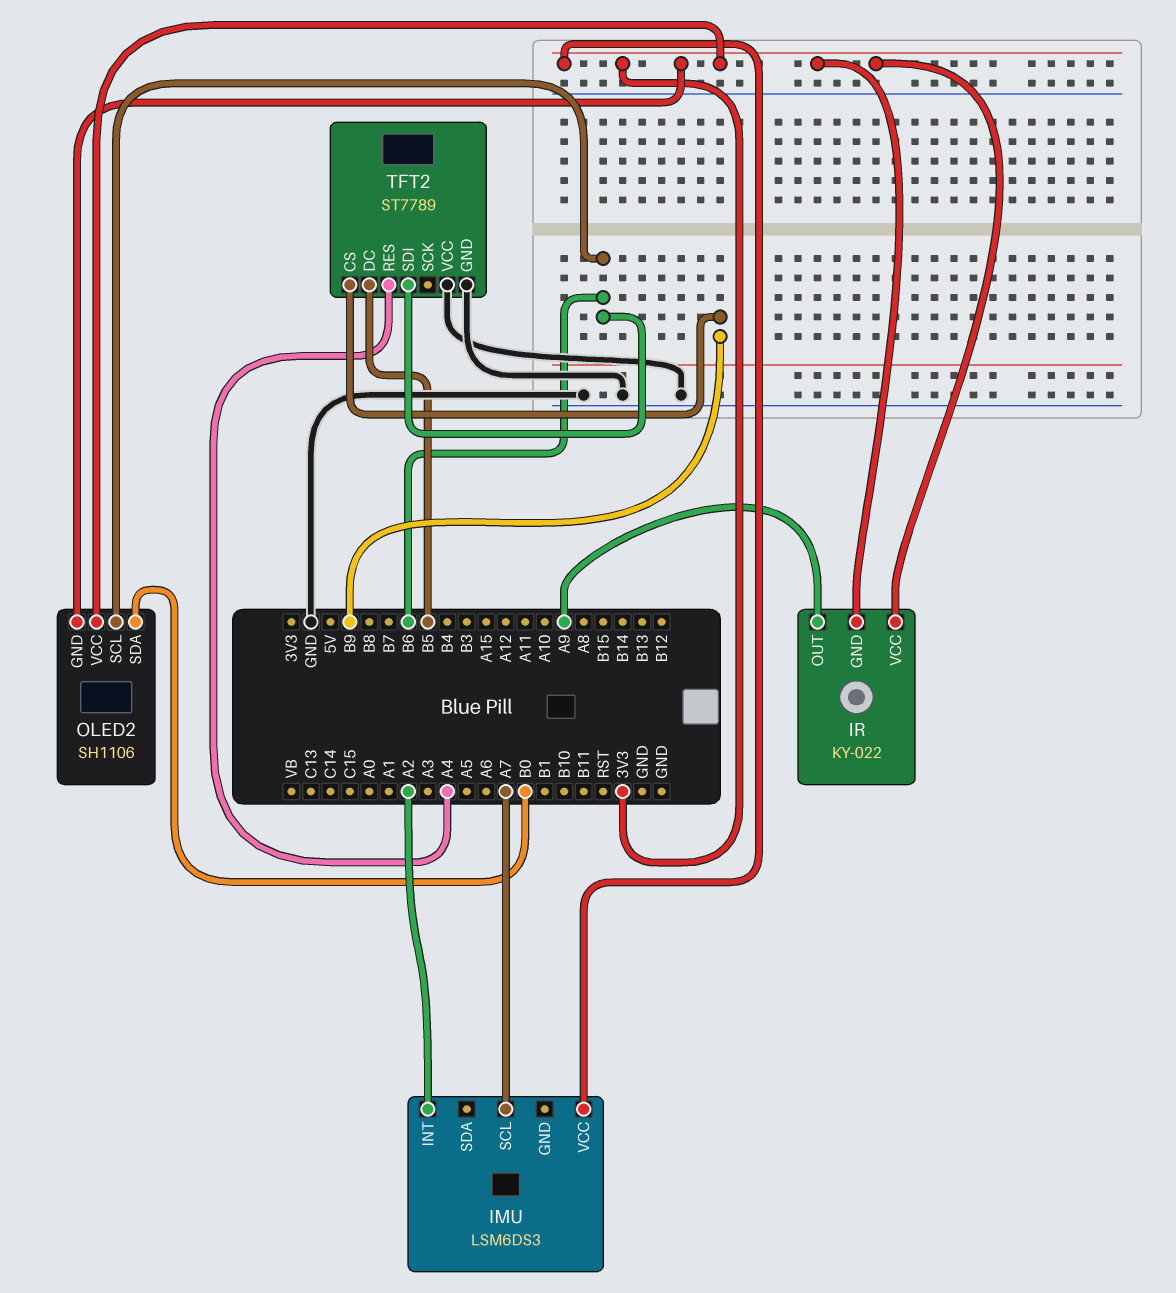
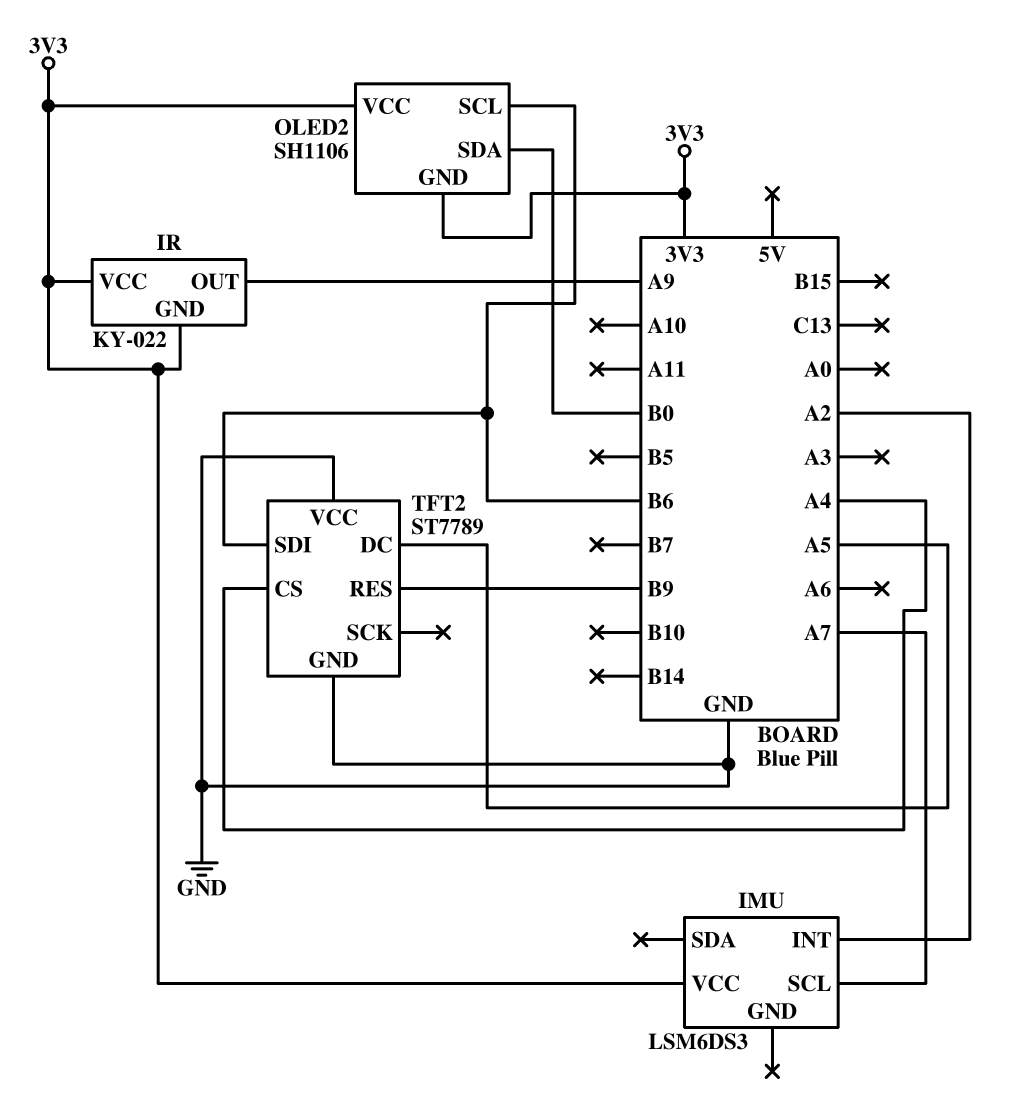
TFT2 pin CS: B9 -> A4
TFT2 pin DC: B5 -> A5
TFT2 pin RES: A4 -> B9

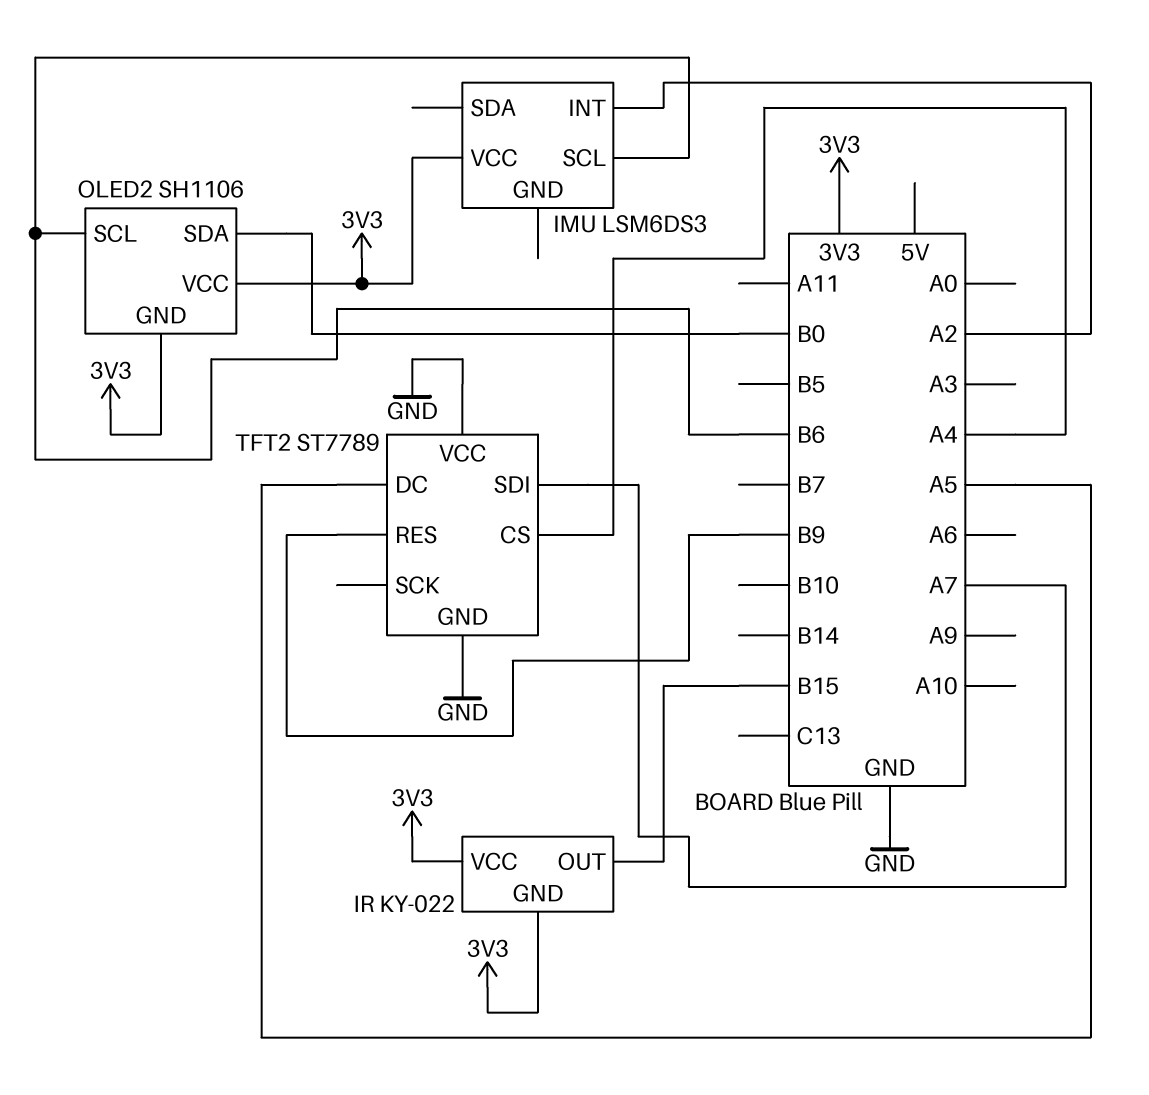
IMU pin SCL: A7 -> B6
IR pin OUT: A9 -> B15
TFT2 pin SDI: B6 -> A7

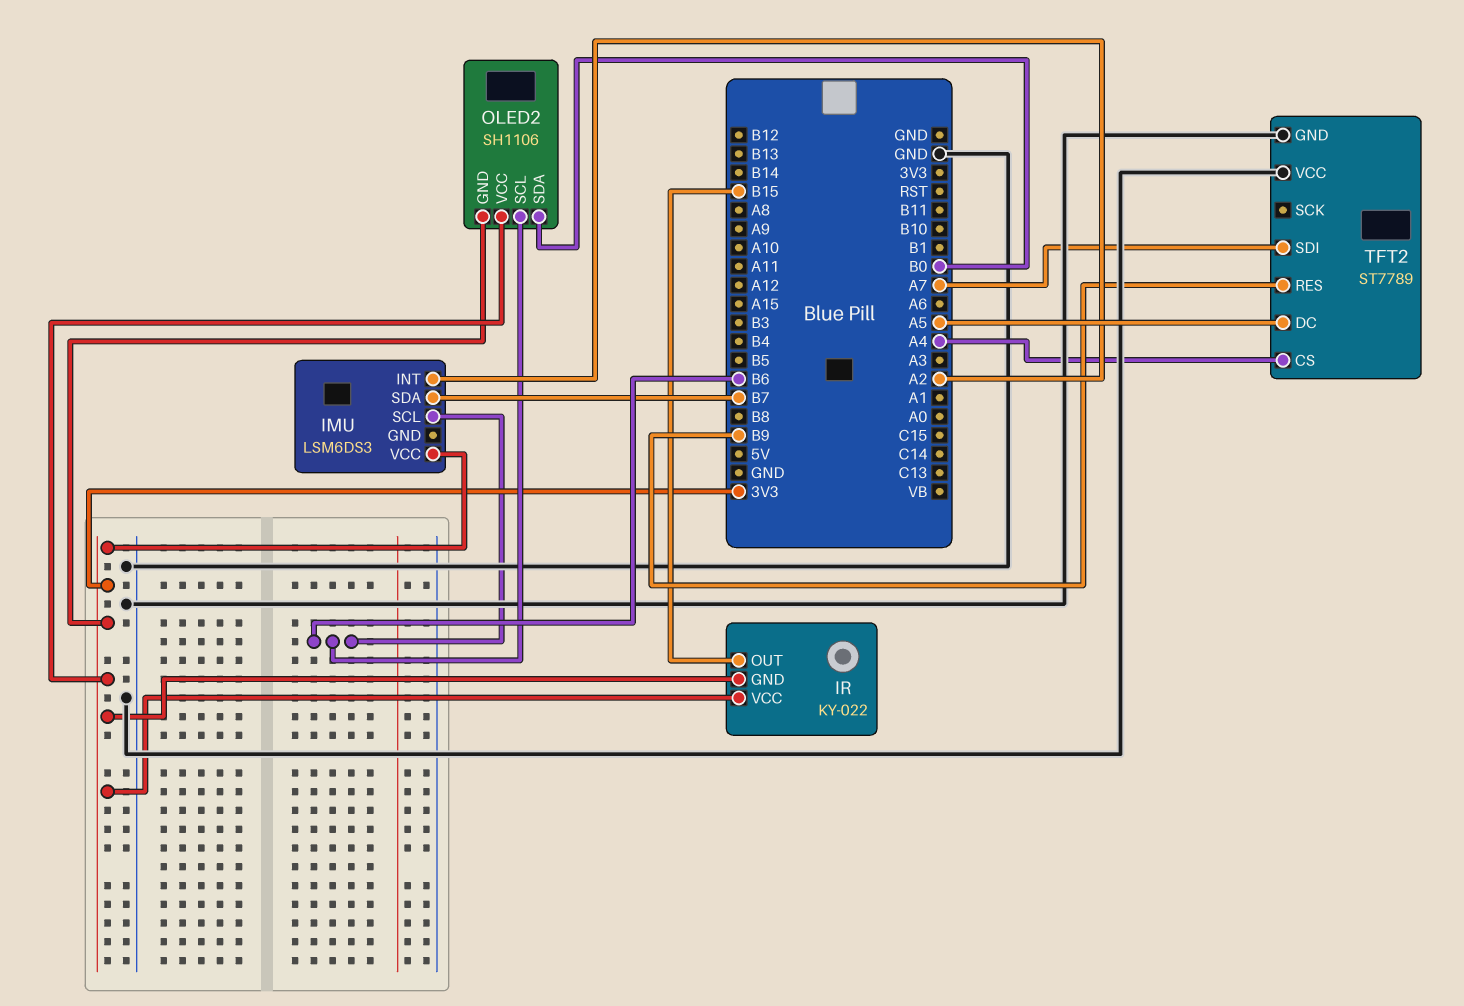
IMU pin SDA: none -> B7

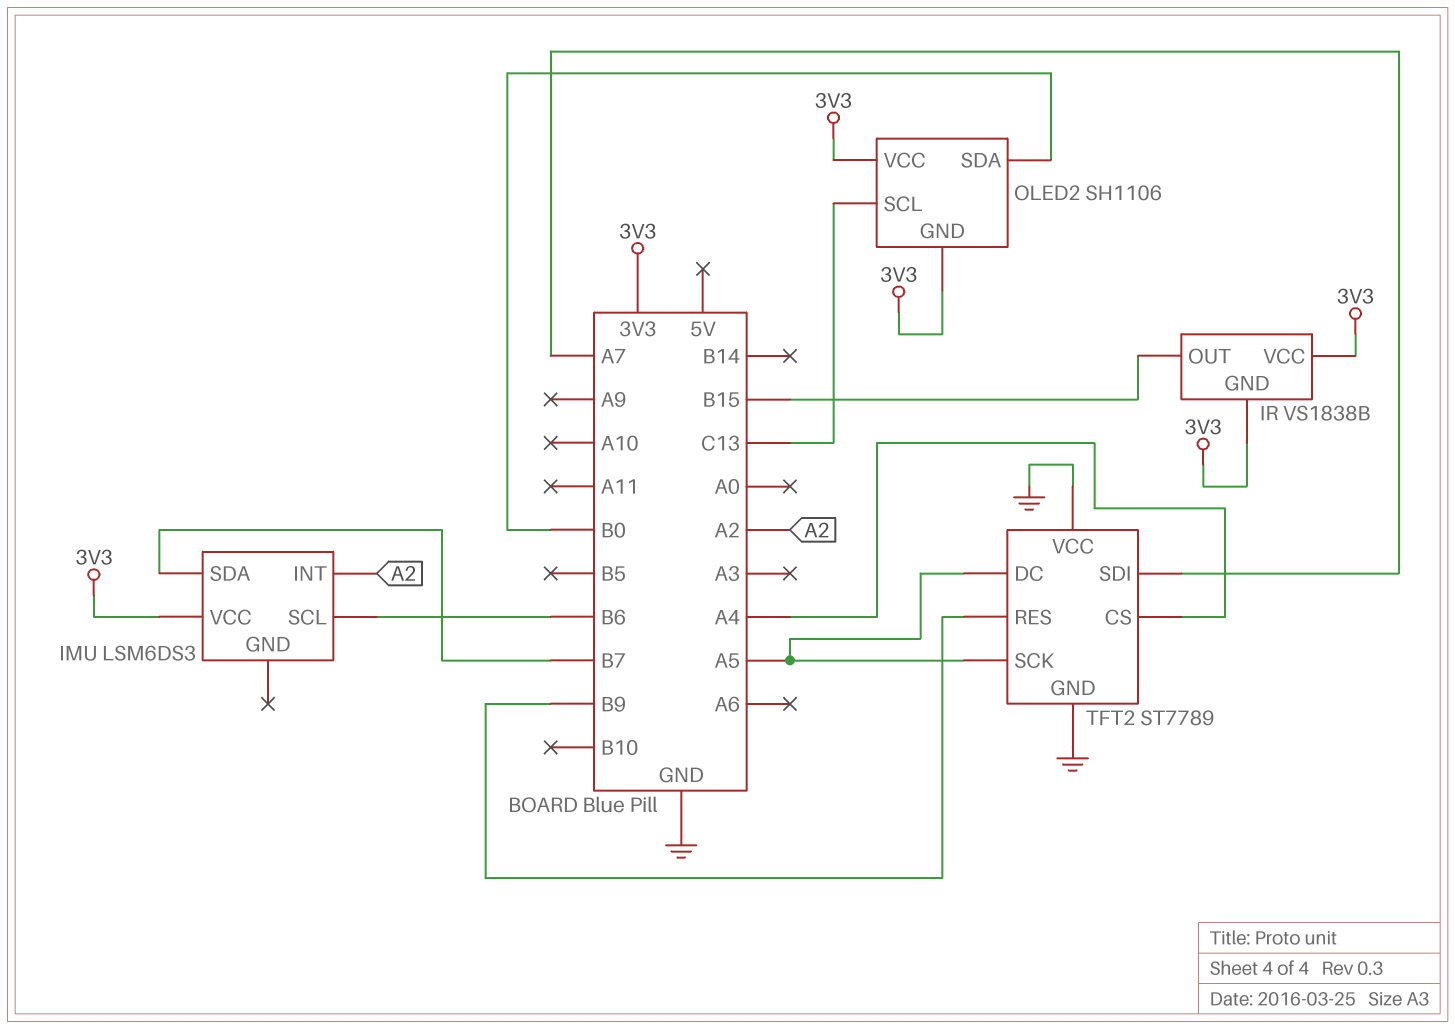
IR: KY-022 -> VS1838B
OLED2 pin SCL: B6 -> C13
TFT2 pin SCK: none -> A5

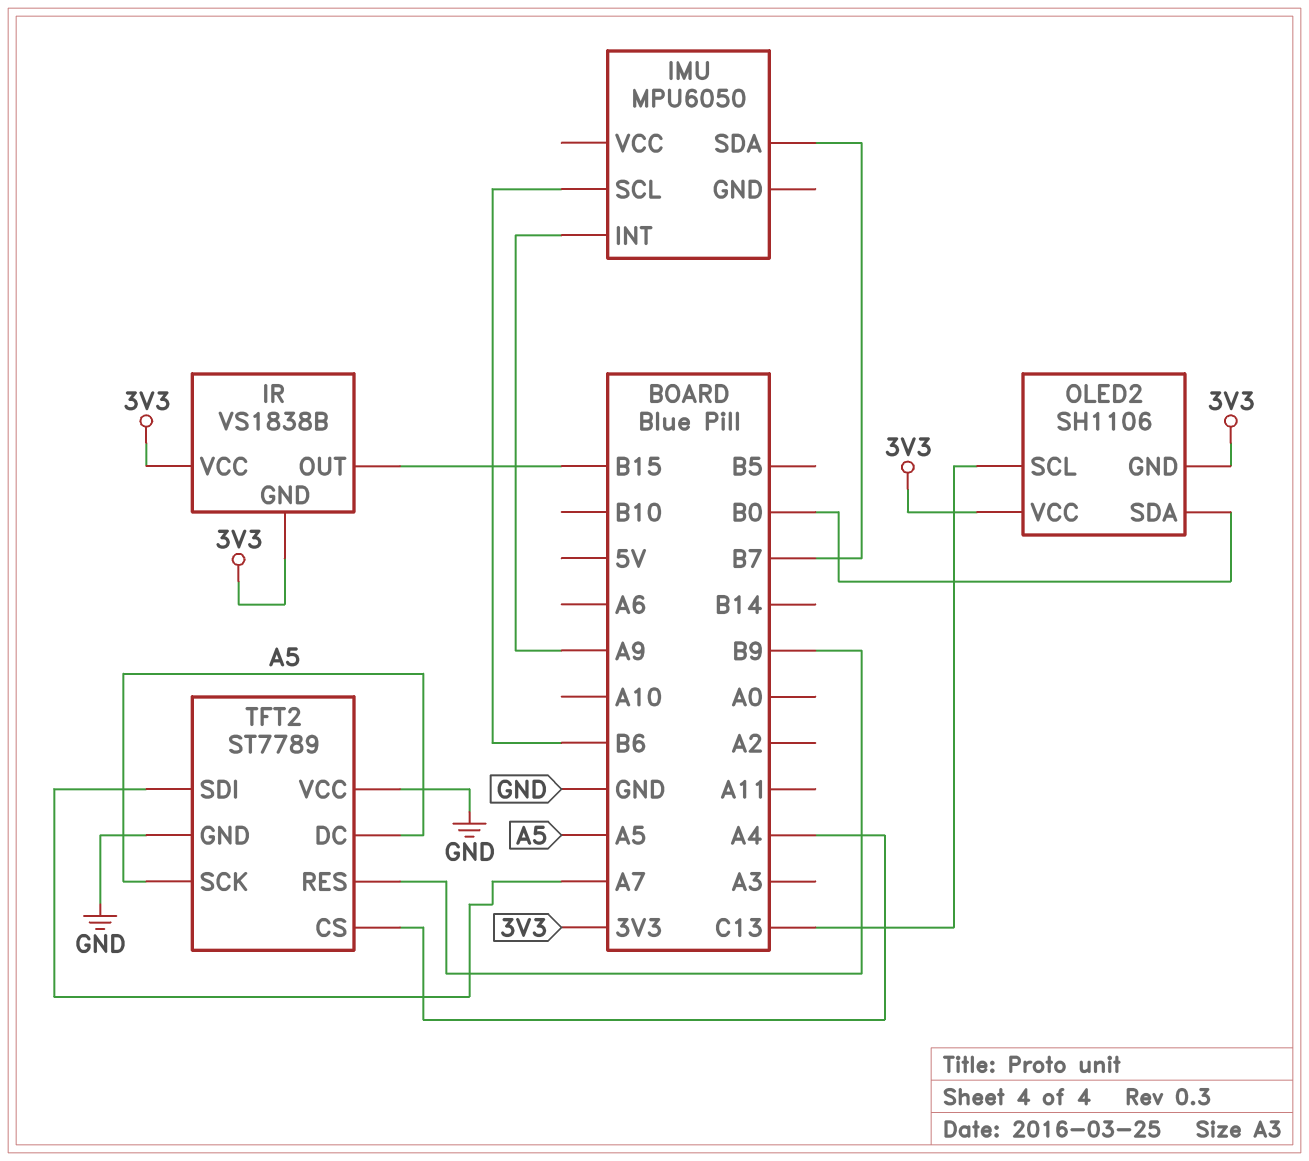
IMU: LSM6DS3 -> MPU6050
IMU pin INT: A2 -> A9
IMU pin VCC: 3V3 -> none

